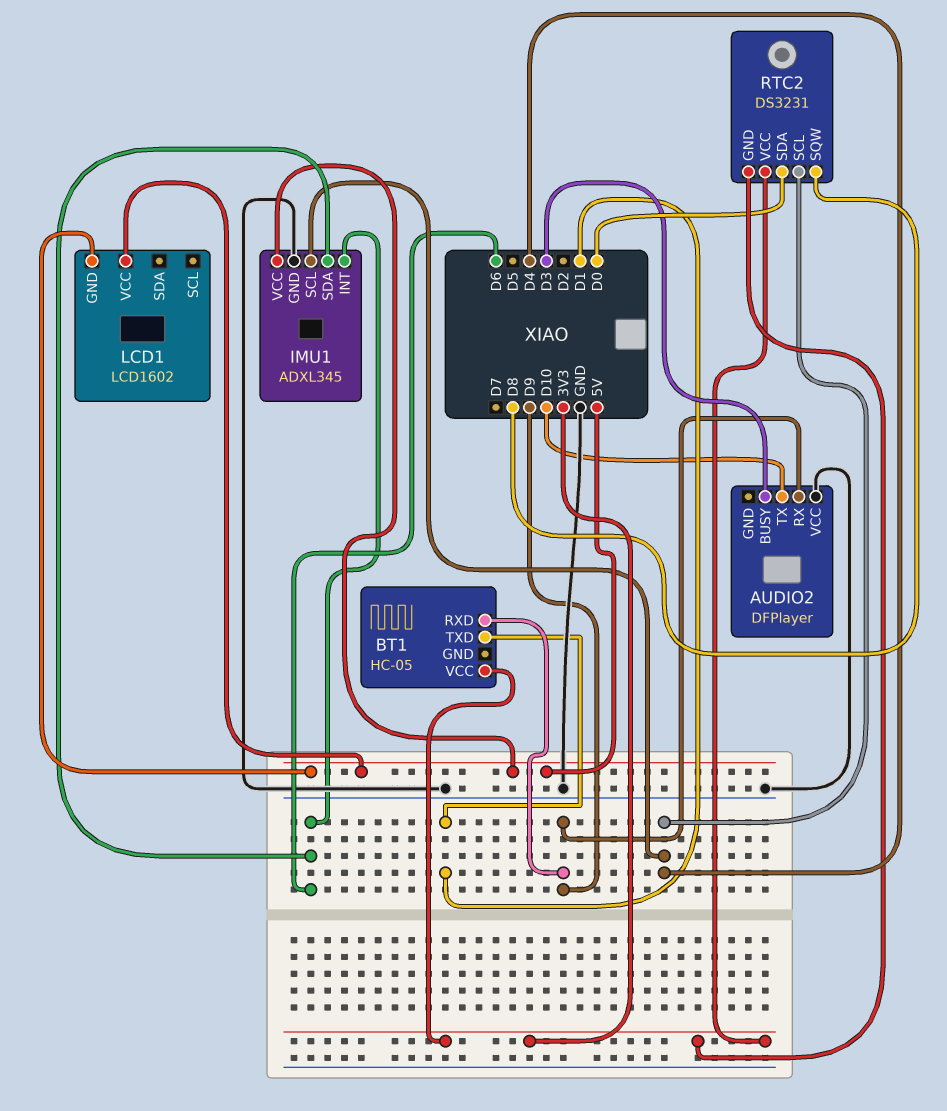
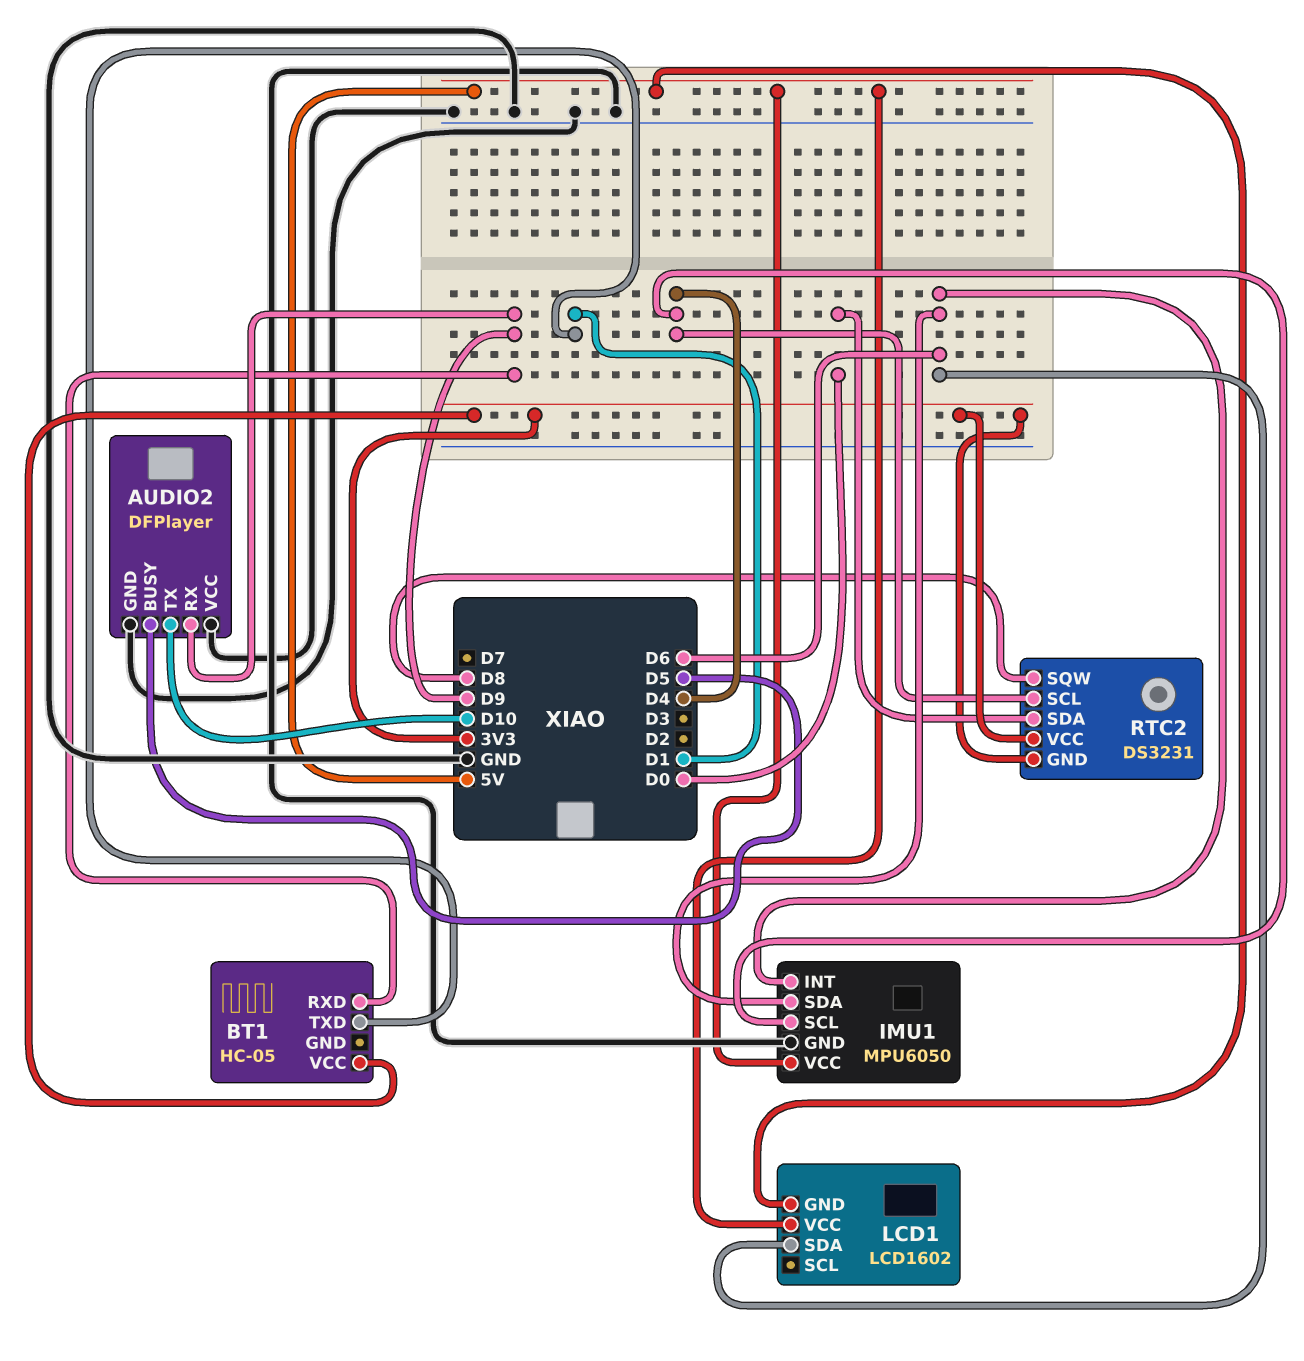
AUDIO2 pin BUSY: D3 -> D5
AUDIO2 pin GND: none -> GND
IMU1: ADXL345 -> MPU6050
LCD1 pin SDA: none -> D6

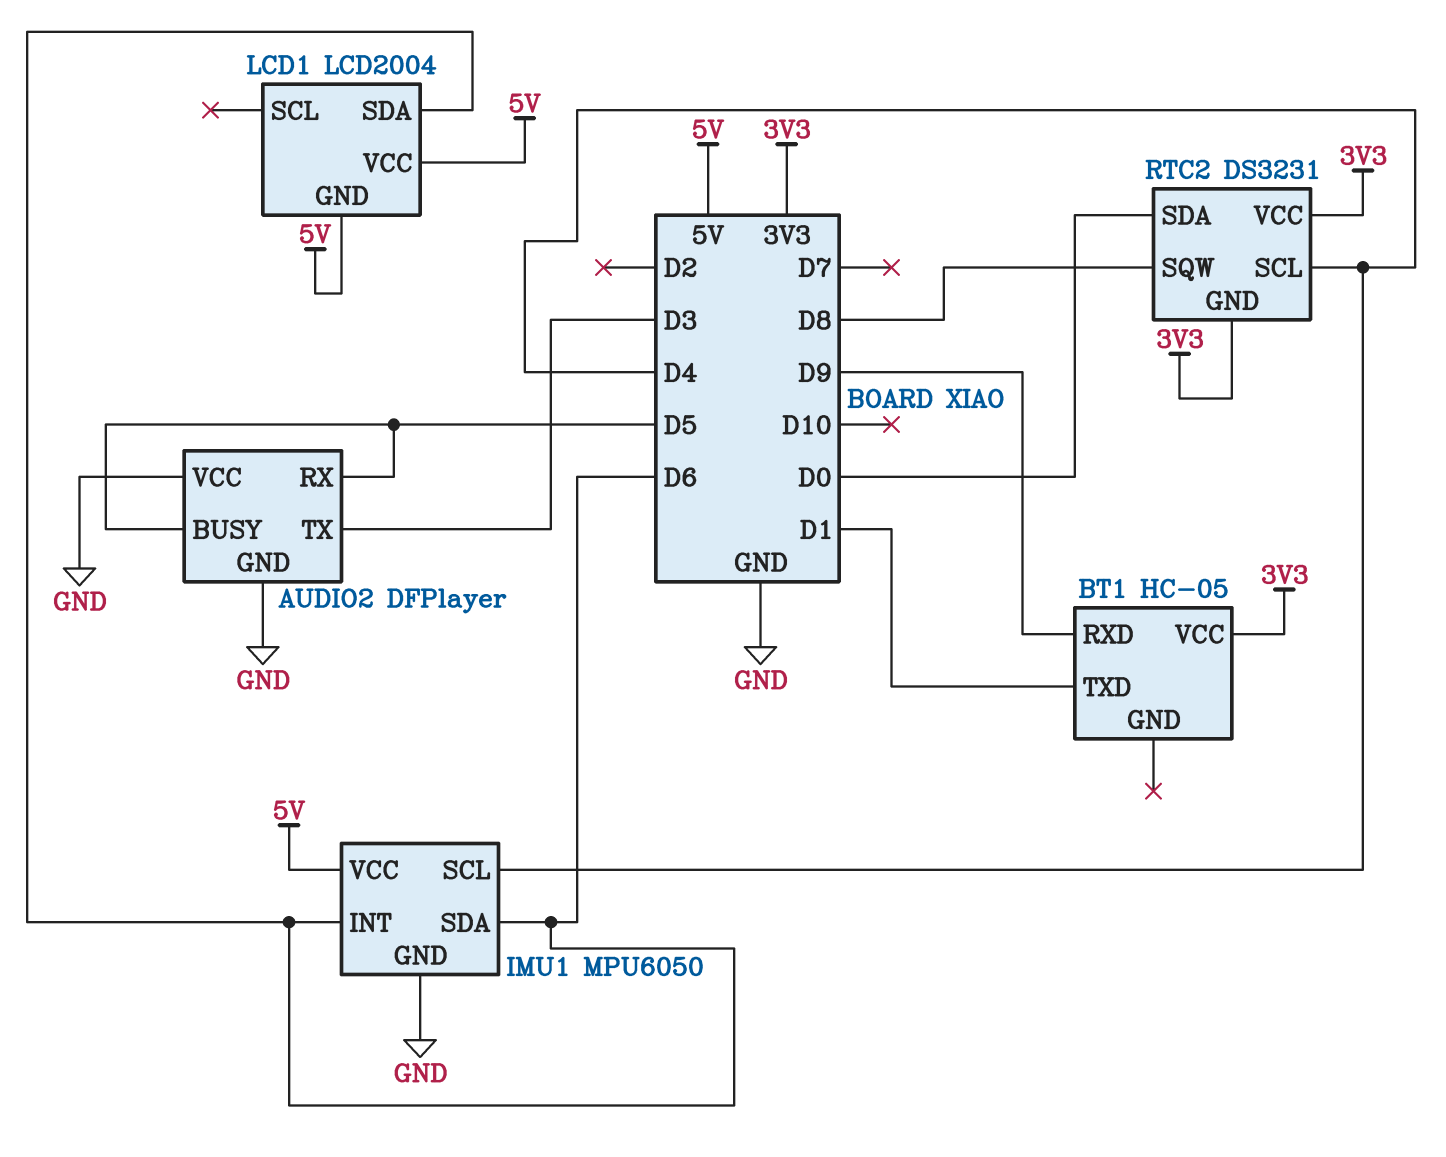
AUDIO2 pin RX: D9 -> D5
AUDIO2 pin TX: D10 -> D3
LCD1: LCD1602 -> LCD2004

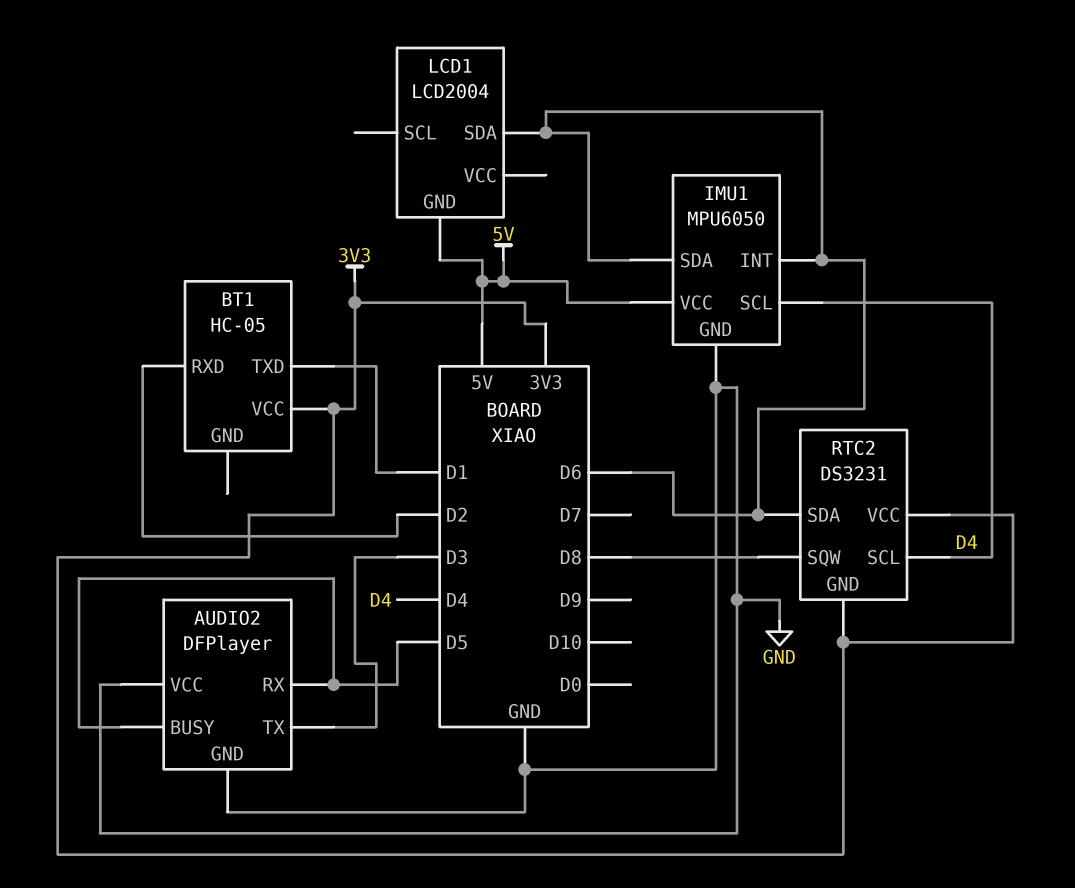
BT1 pin RXD: D9 -> D2
LCD1 pin VCC: 5V -> none
RTC2 pin SDA: D0 -> D6

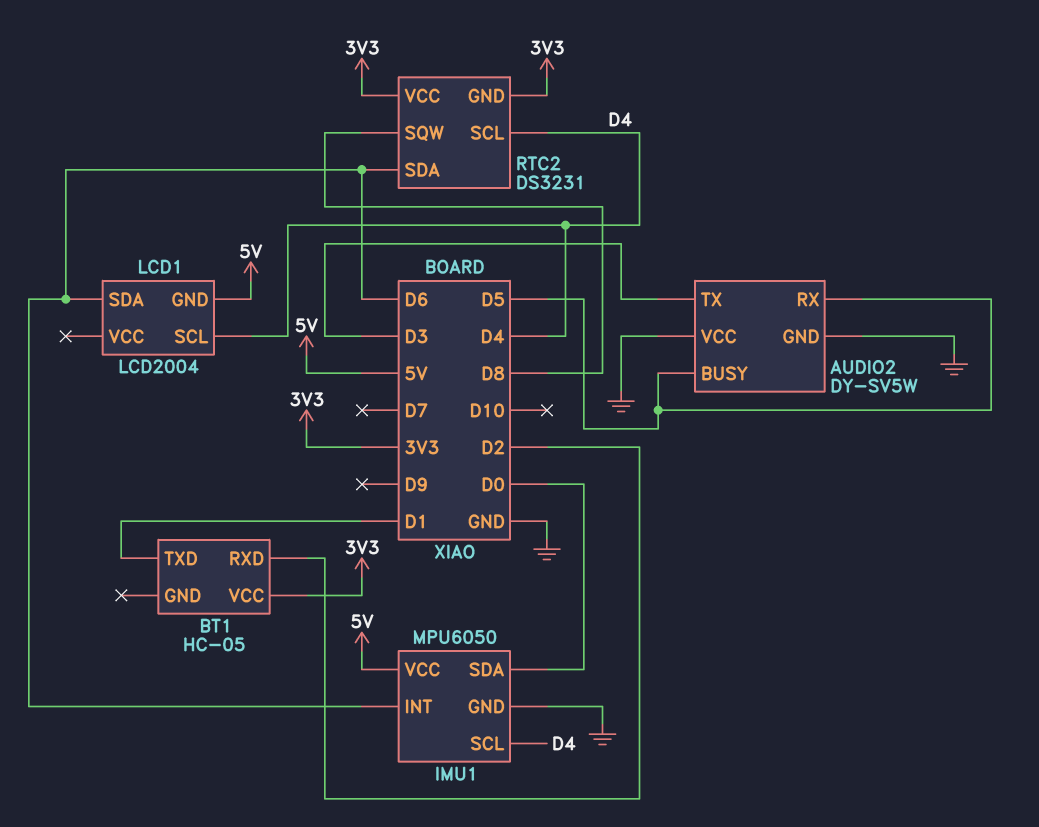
AUDIO2: DFPlayer -> DY-SV5W
IMU1 pin SDA: D6 -> D0
LCD1 pin SCL: none -> D4

